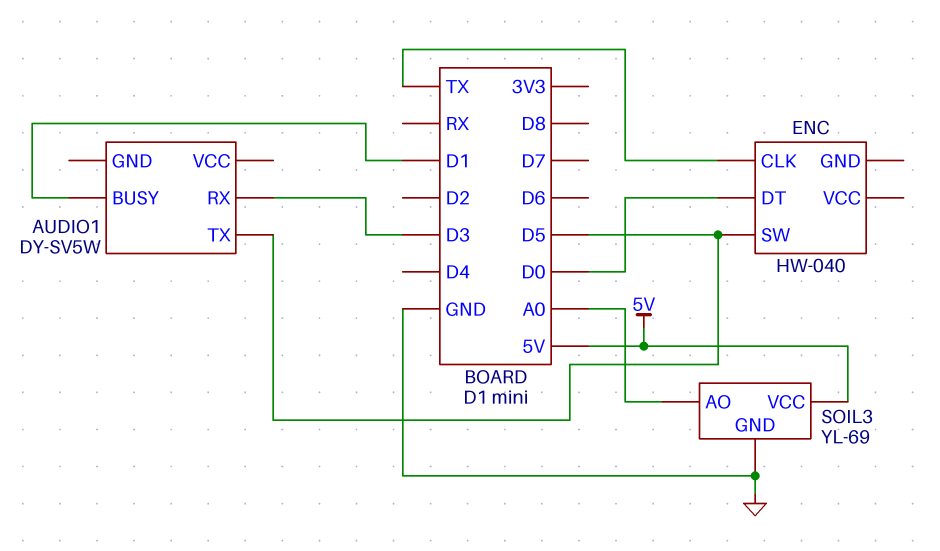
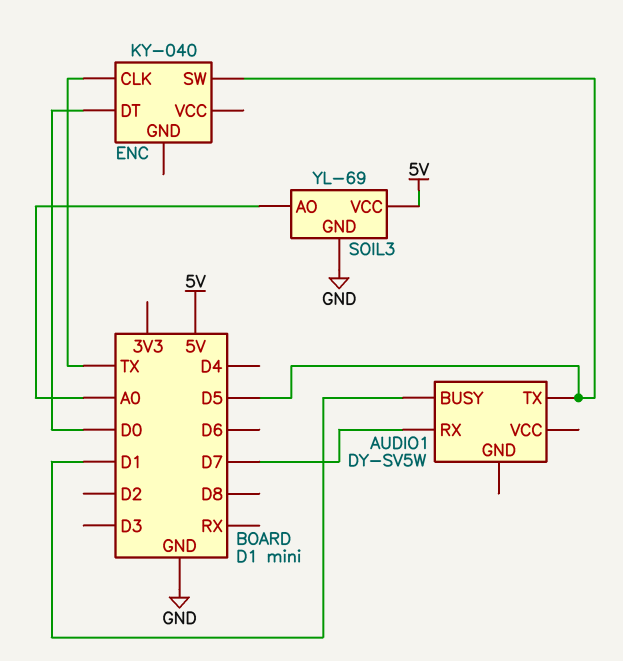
AUDIO1 pin RX: D3 -> D7
ENC: HW-040 -> KY-040

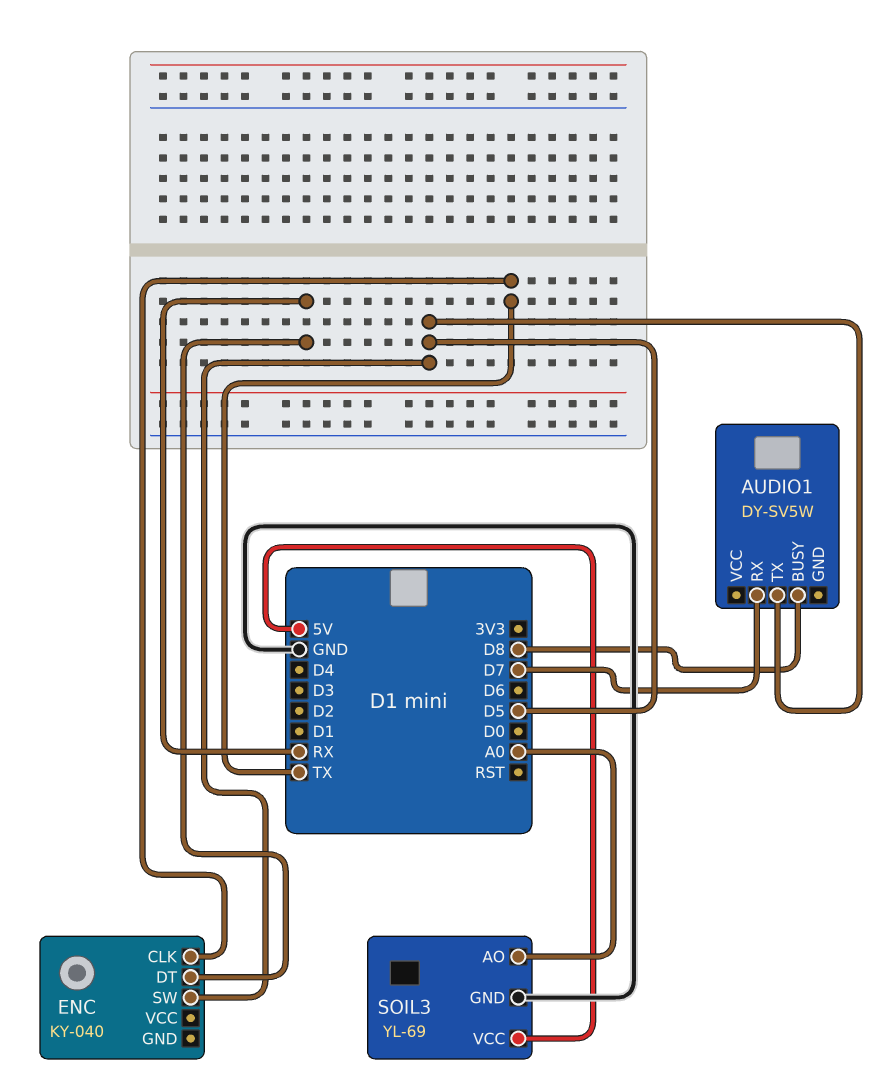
AUDIO1 pin BUSY: D1 -> D8
ENC pin DT: D0 -> RX

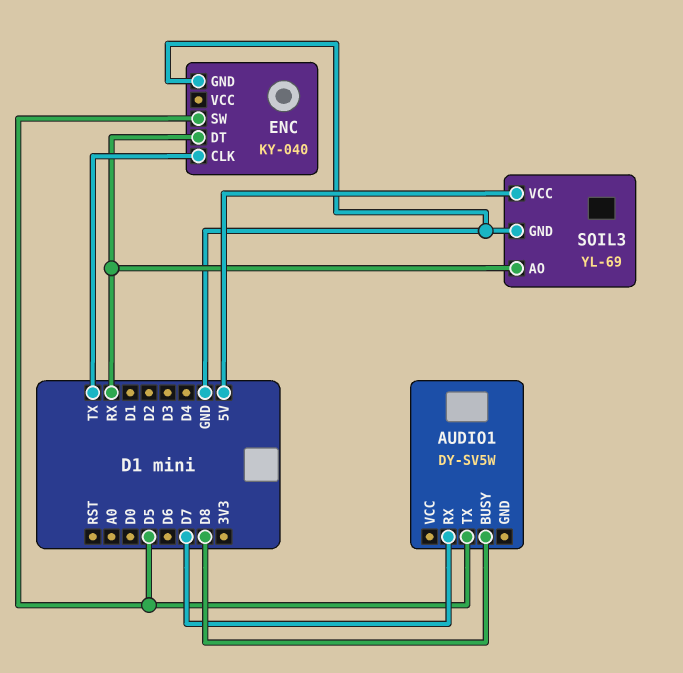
ENC pin GND: none -> GND
SOIL3 pin AO: A0 -> RX

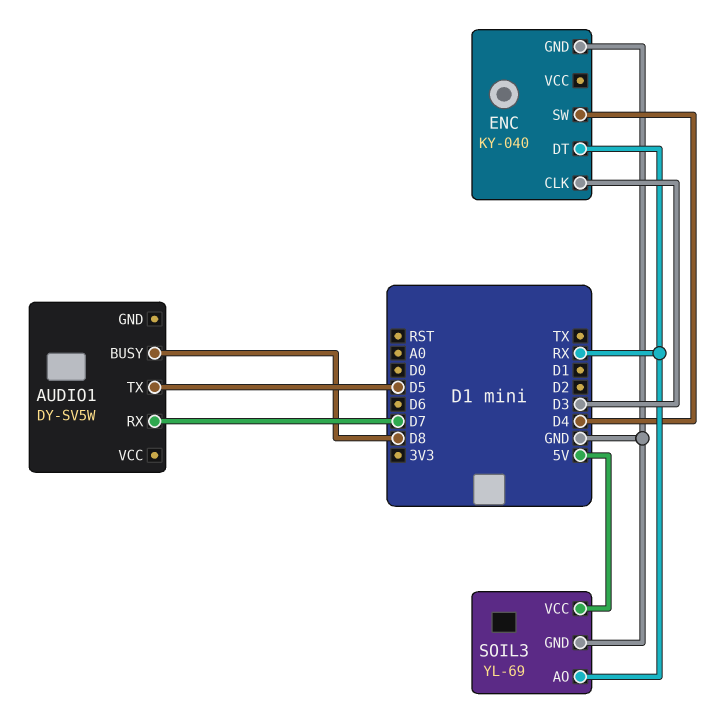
ENC pin CLK: TX -> D3
ENC pin SW: D5 -> D4

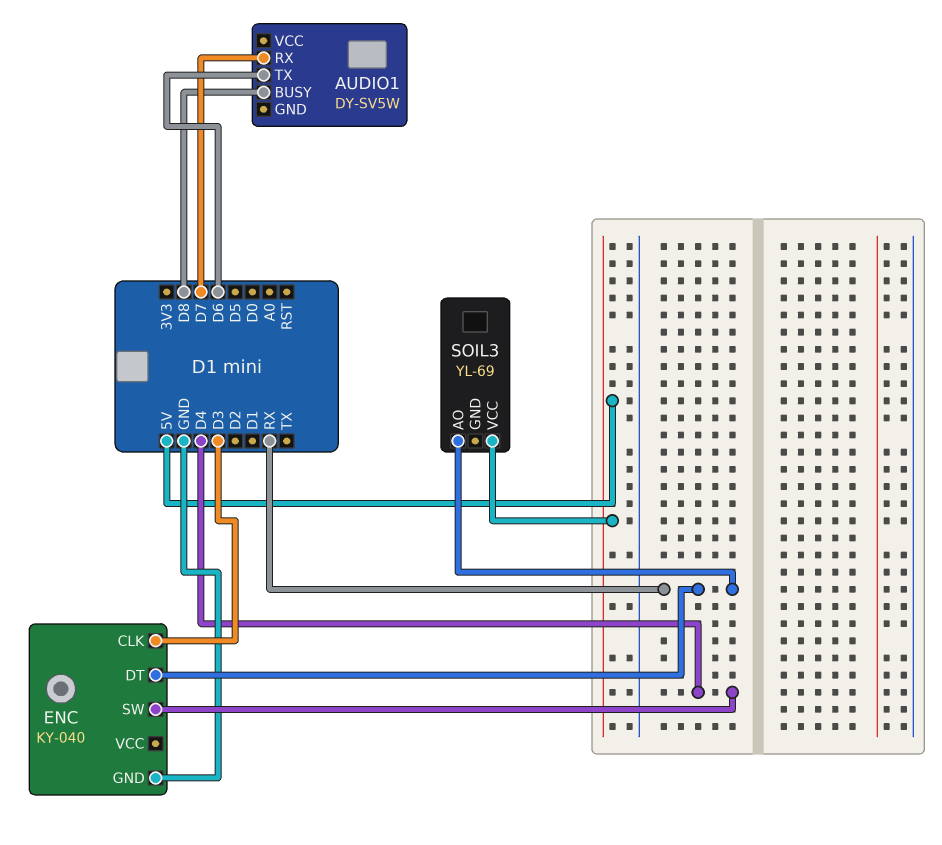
AUDIO1 pin TX: D5 -> D6
SOIL3 pin GND: GND -> none

